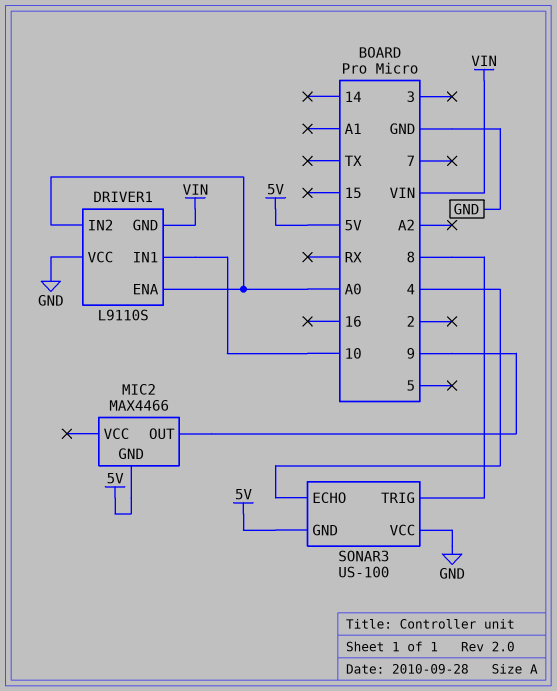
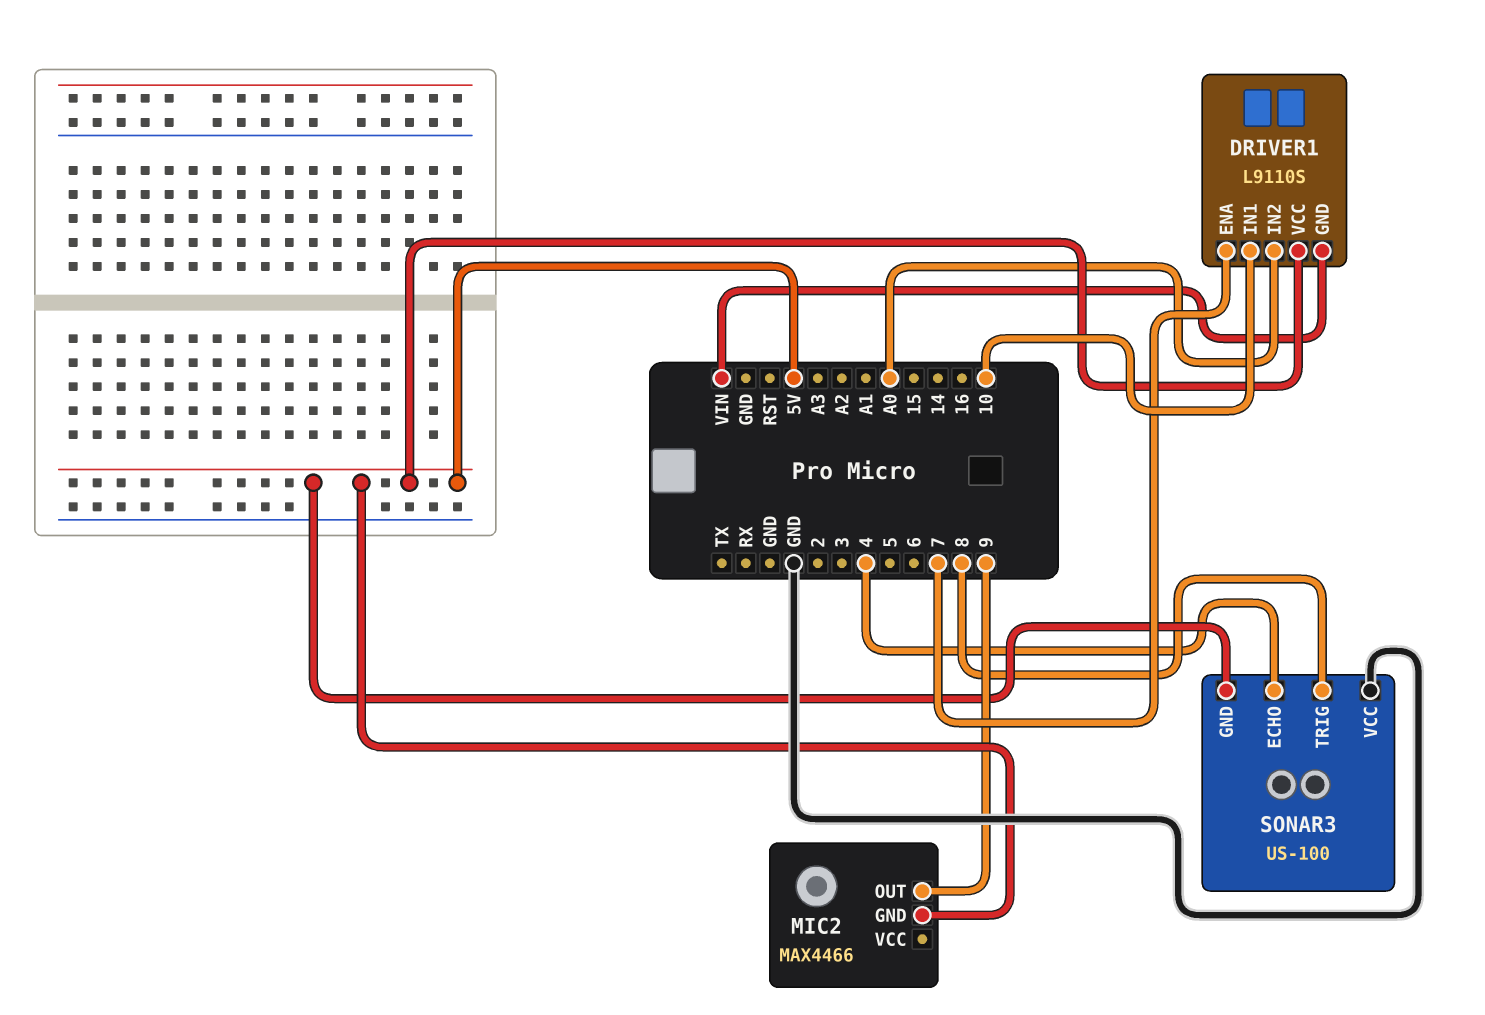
DRIVER1 pin ENA: A0 -> 7
DRIVER1 pin VCC: GND -> 5V

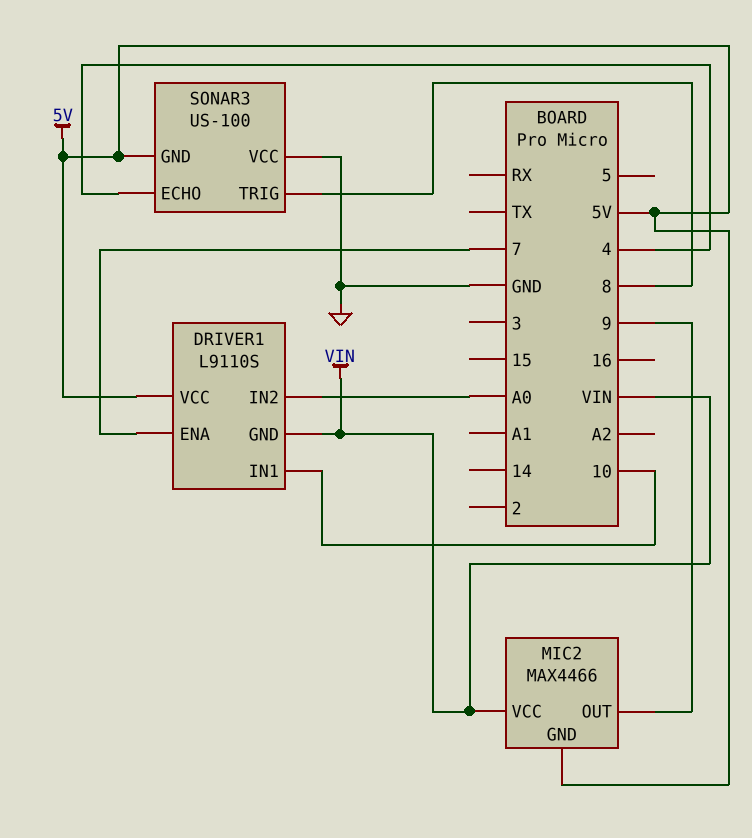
MIC2 pin VCC: none -> VIN

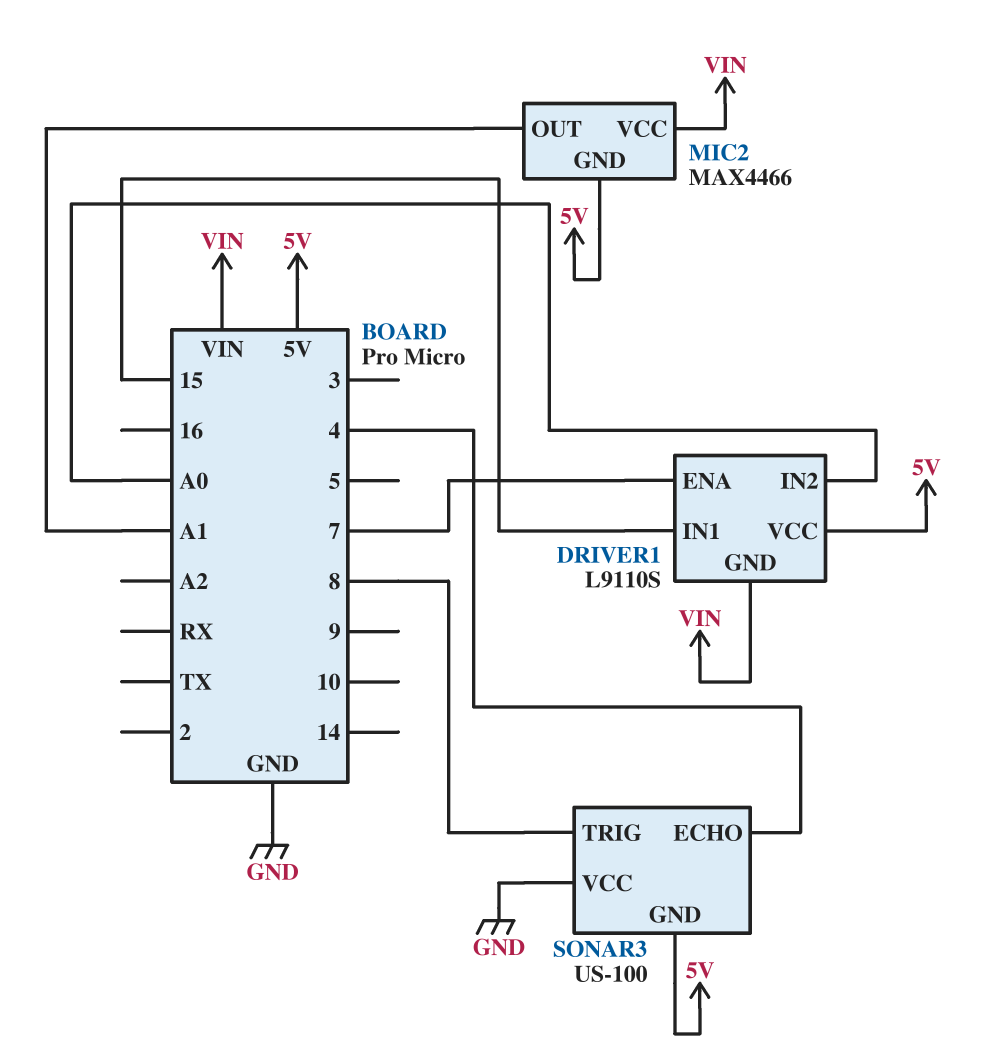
DRIVER1 pin IN1: 10 -> 15
MIC2 pin OUT: 9 -> A1

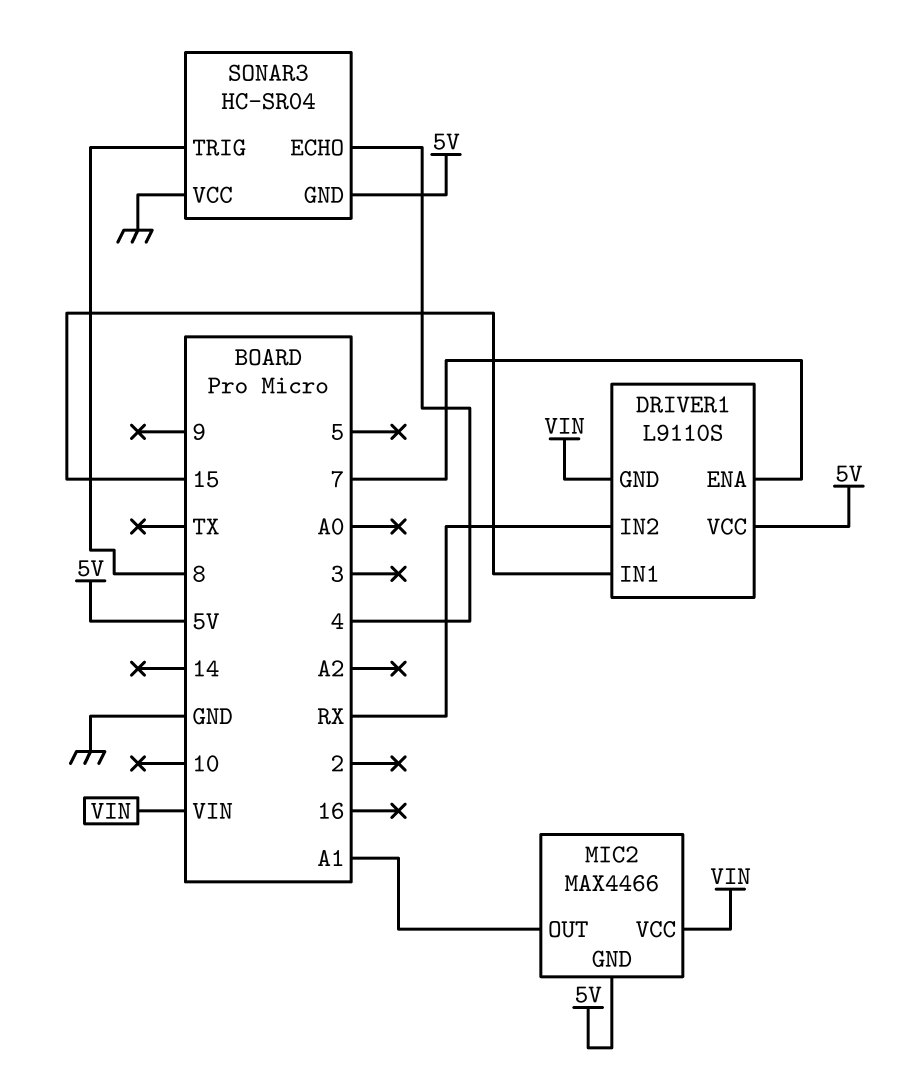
DRIVER1 pin IN2: A0 -> RX
SONAR3: US-100 -> HC-SR04

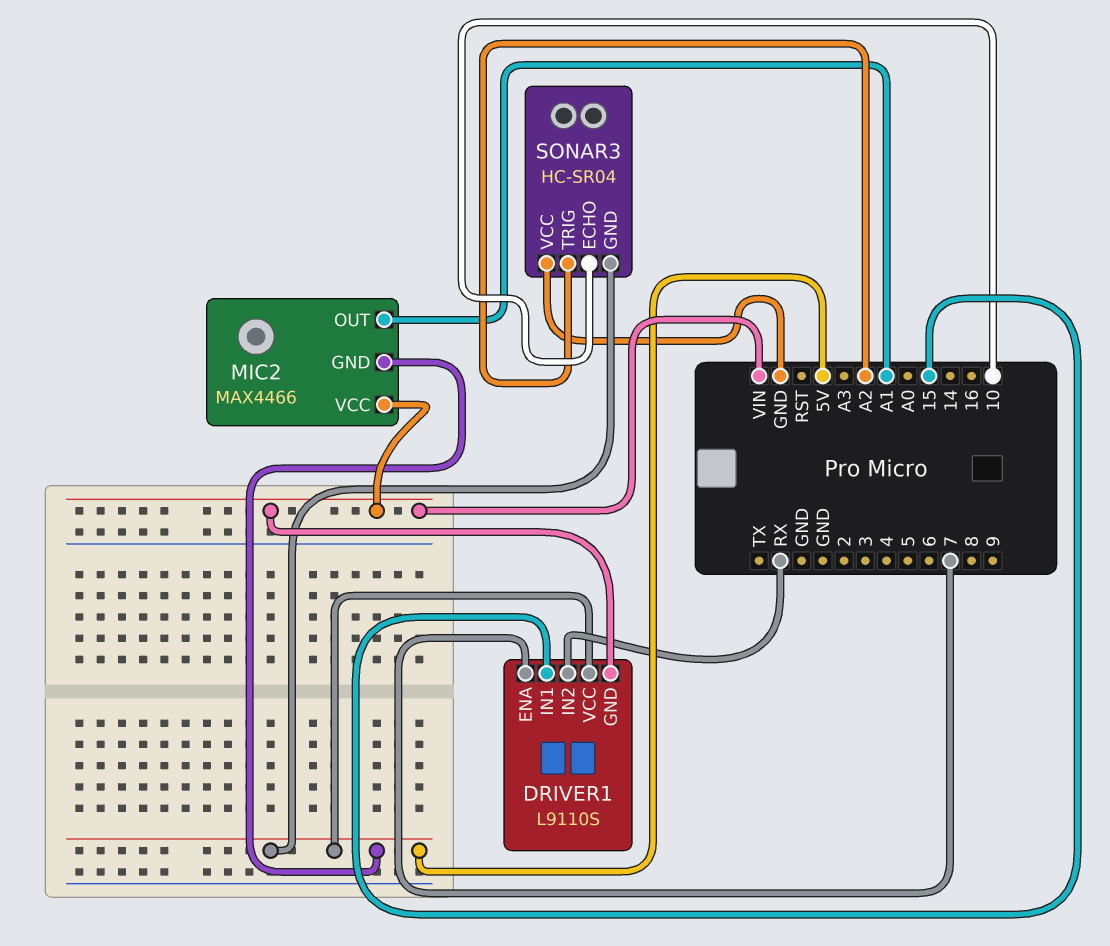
SONAR3 pin ECHO: 4 -> 10
SONAR3 pin TRIG: 8 -> A2

